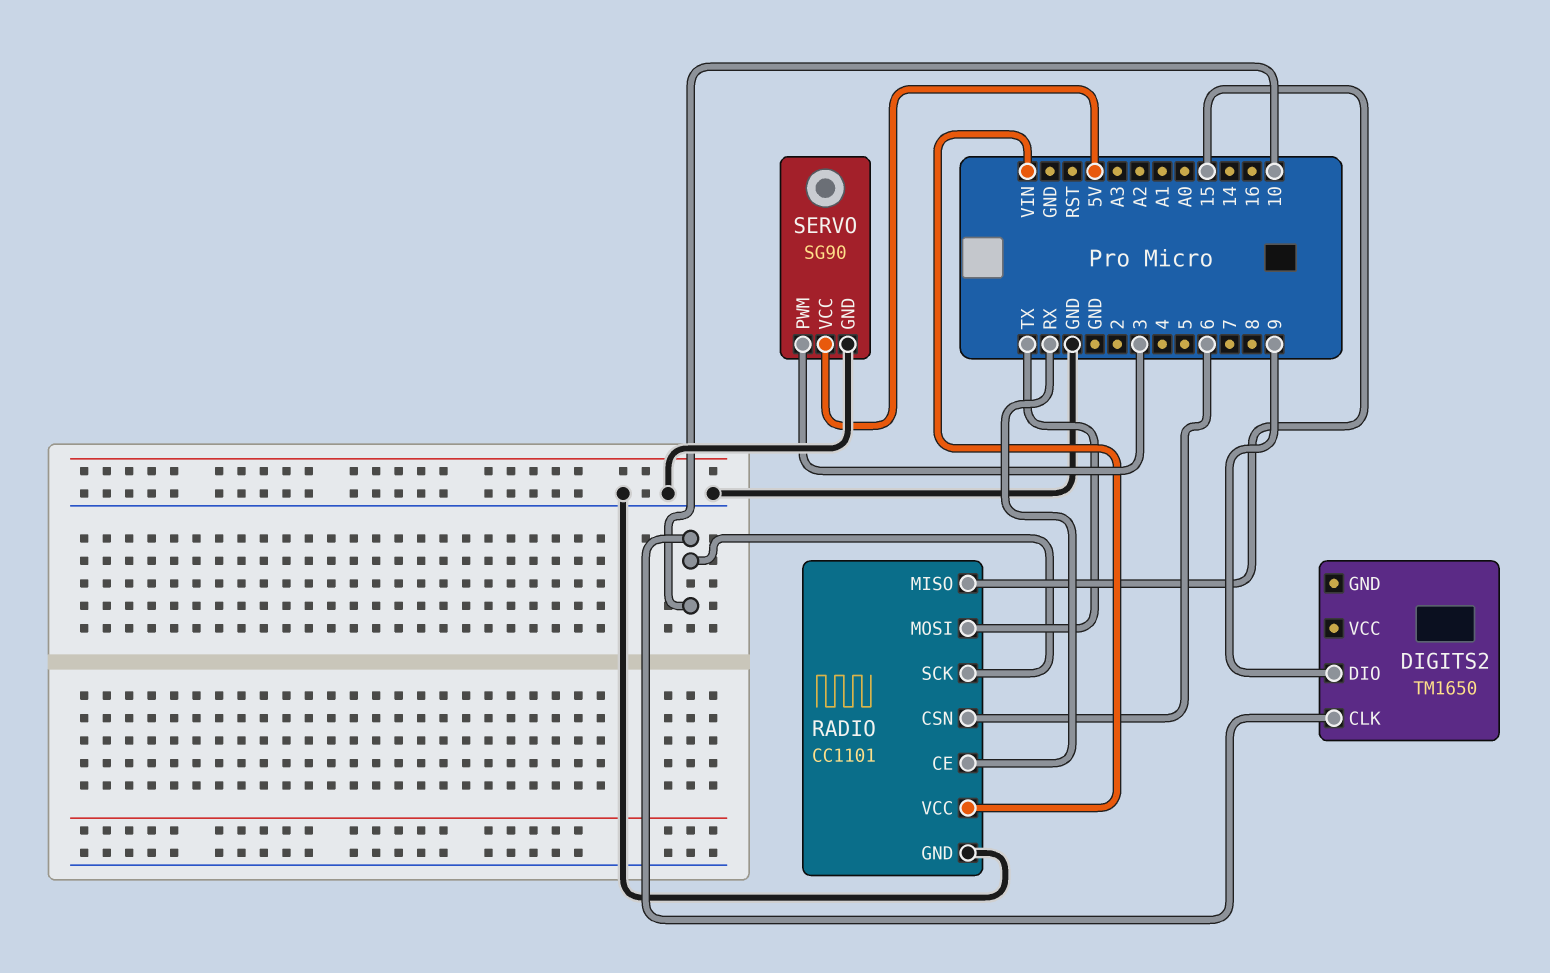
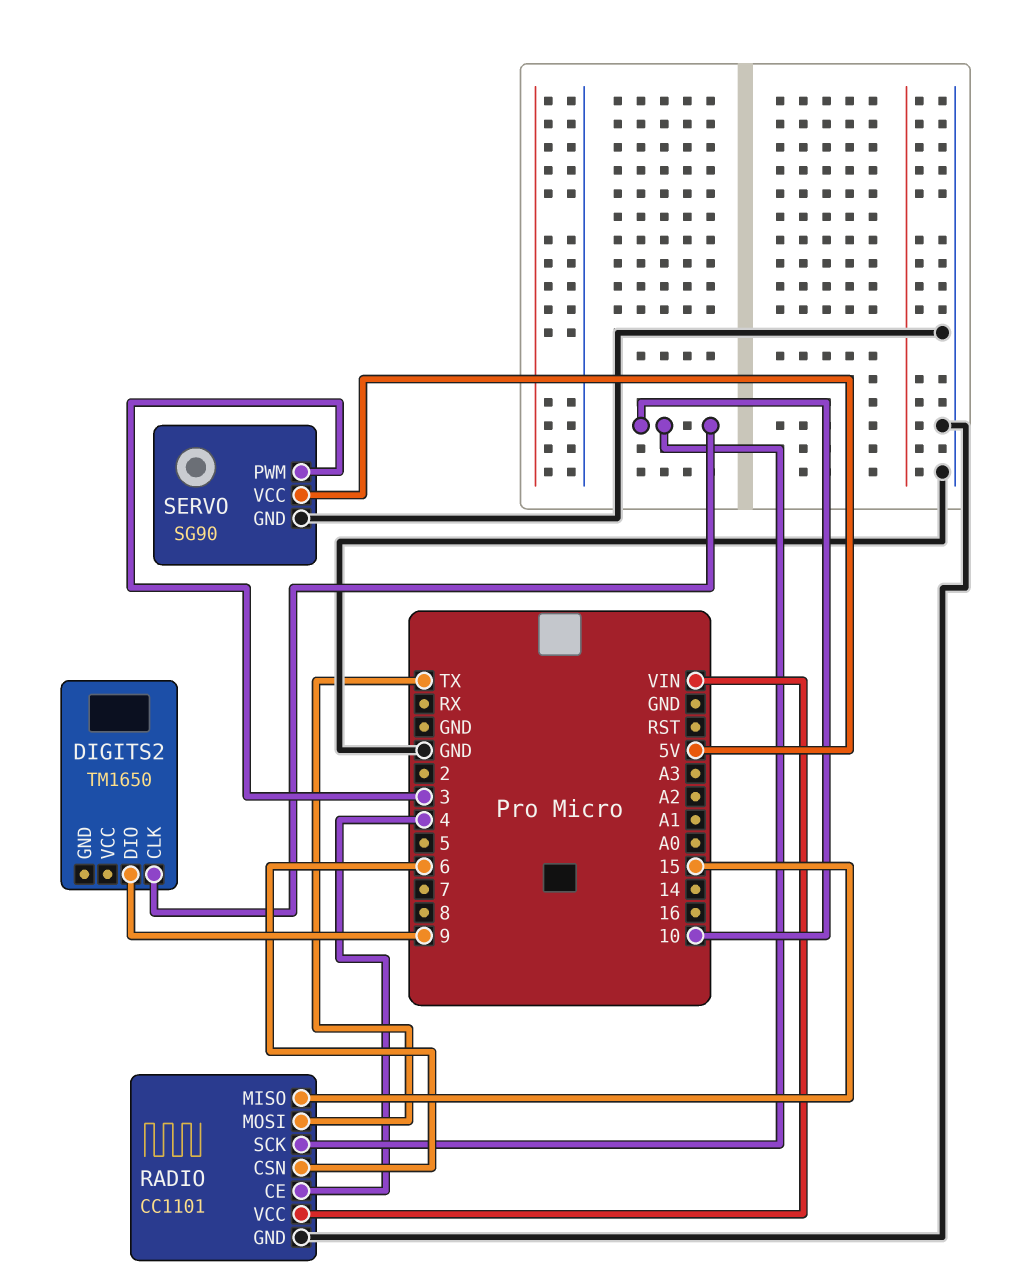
RADIO pin CE: RX -> 4

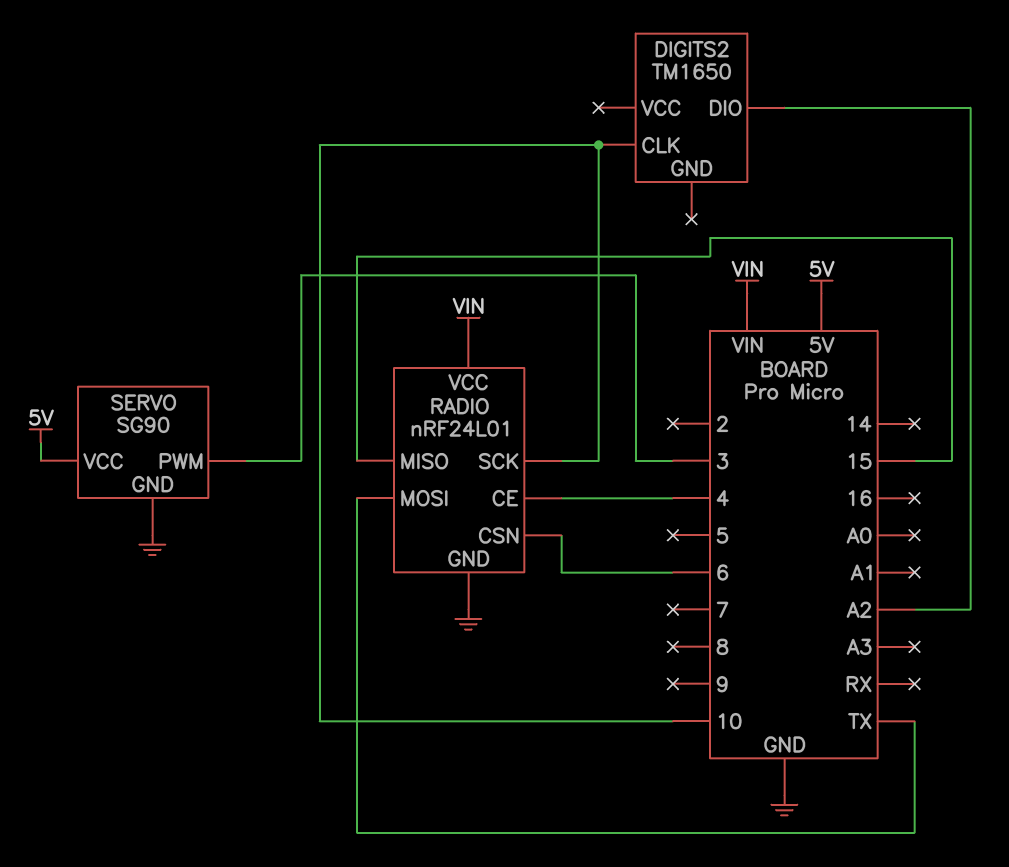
DIGITS2 pin DIO: 9 -> A2
RADIO: CC1101 -> nRF24L01

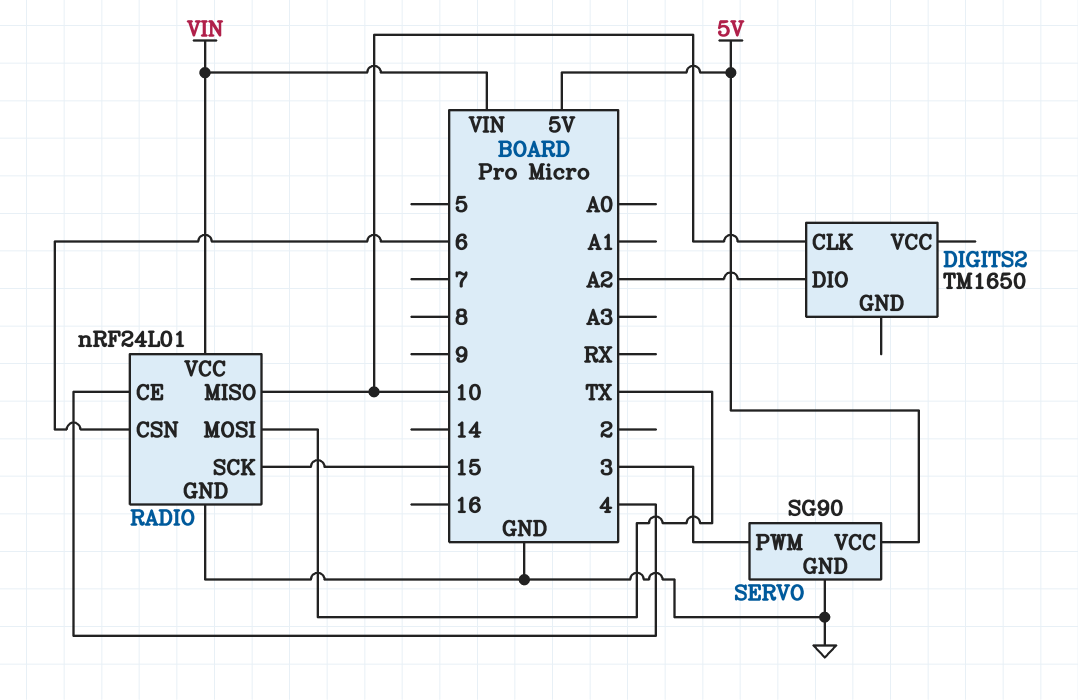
RADIO pin MISO: 15 -> 10
RADIO pin SCK: 10 -> 15

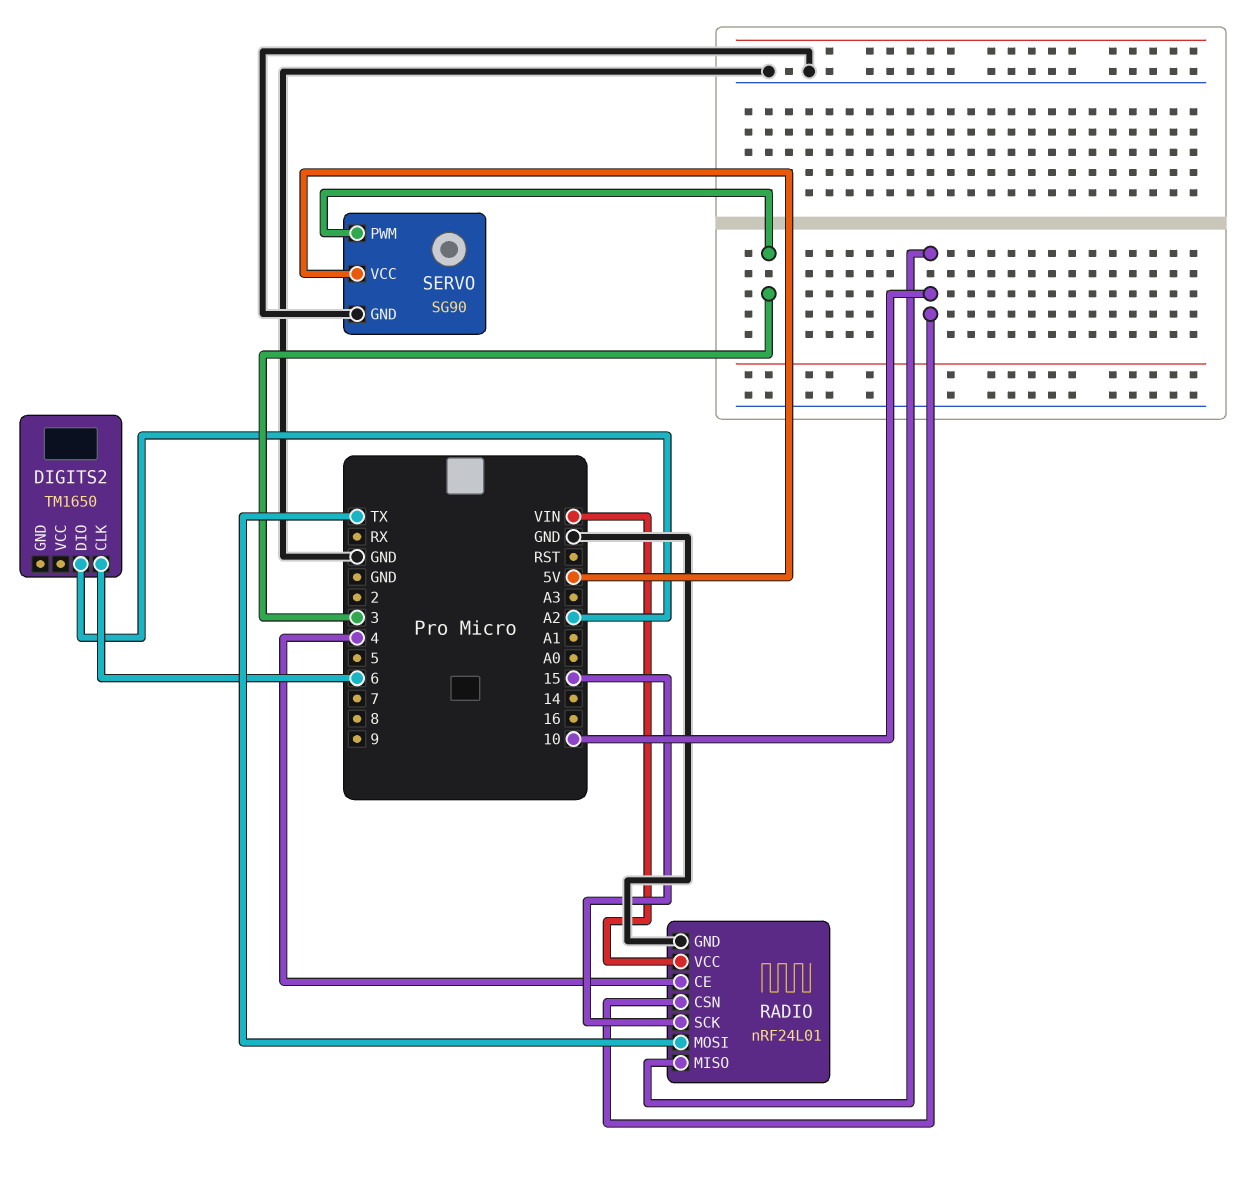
DIGITS2 pin CLK: 10 -> 6
RADIO pin CSN: 6 -> 10

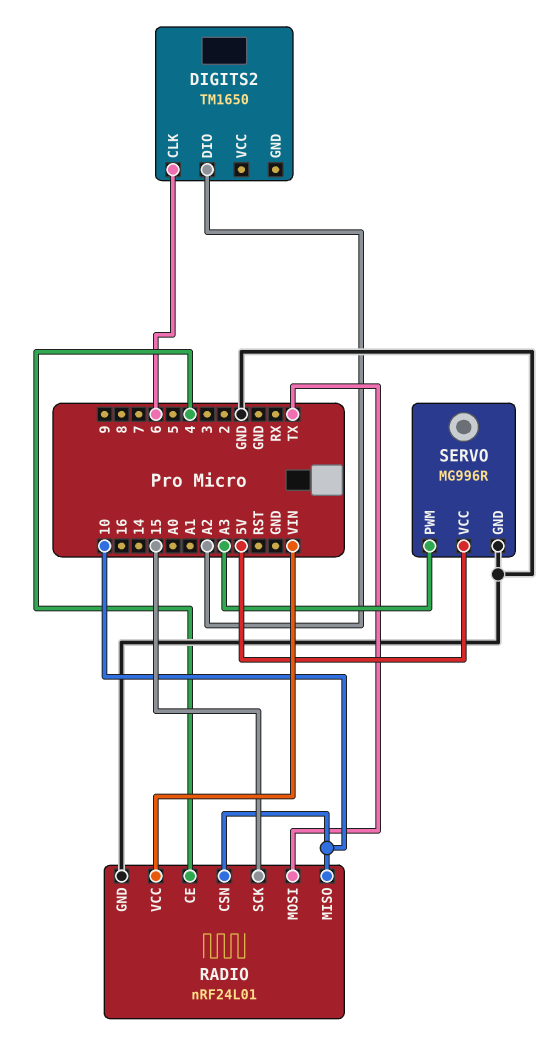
SERVO: SG90 -> MG996R
SERVO pin PWM: 3 -> A3

